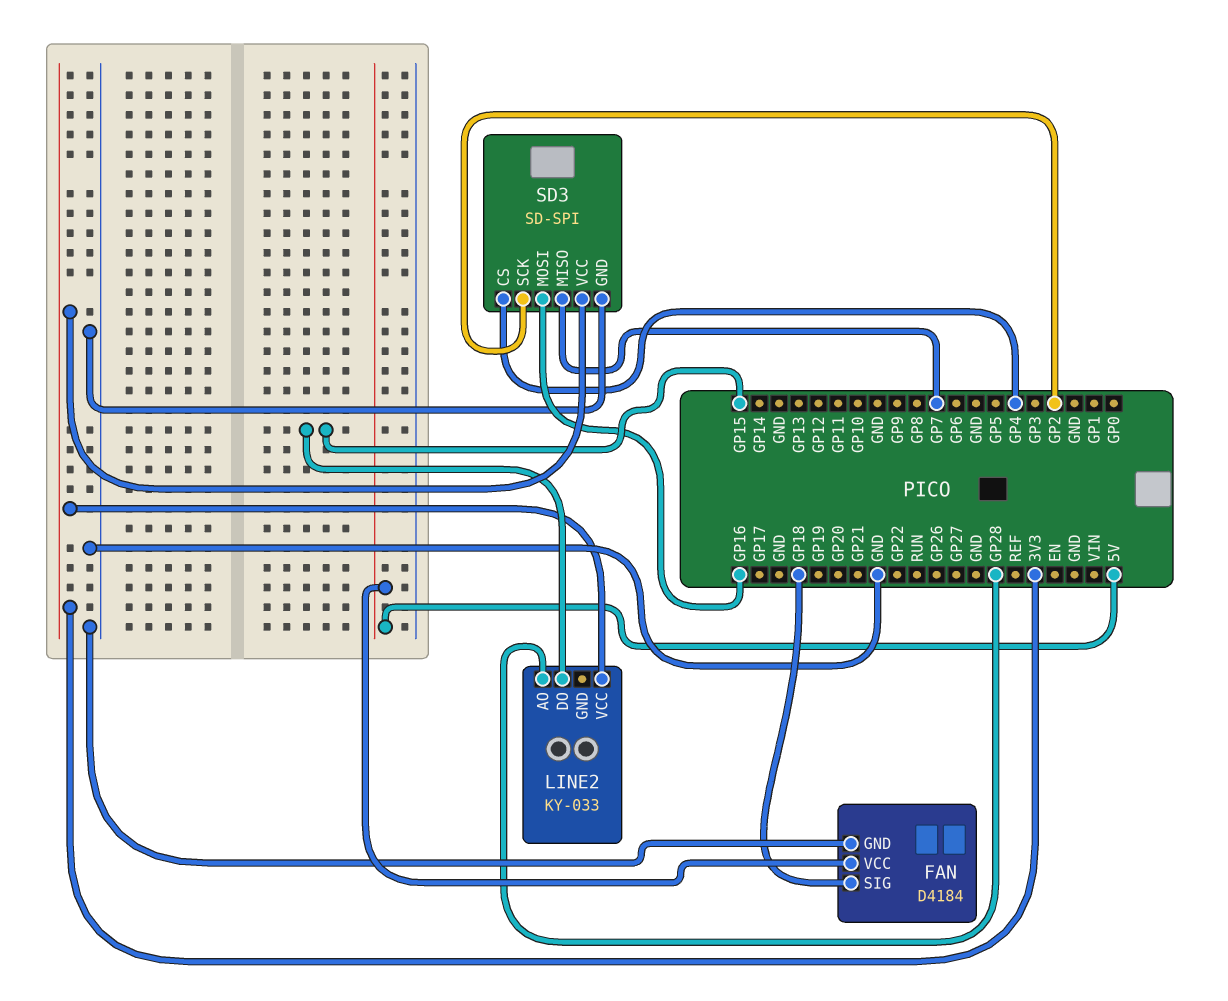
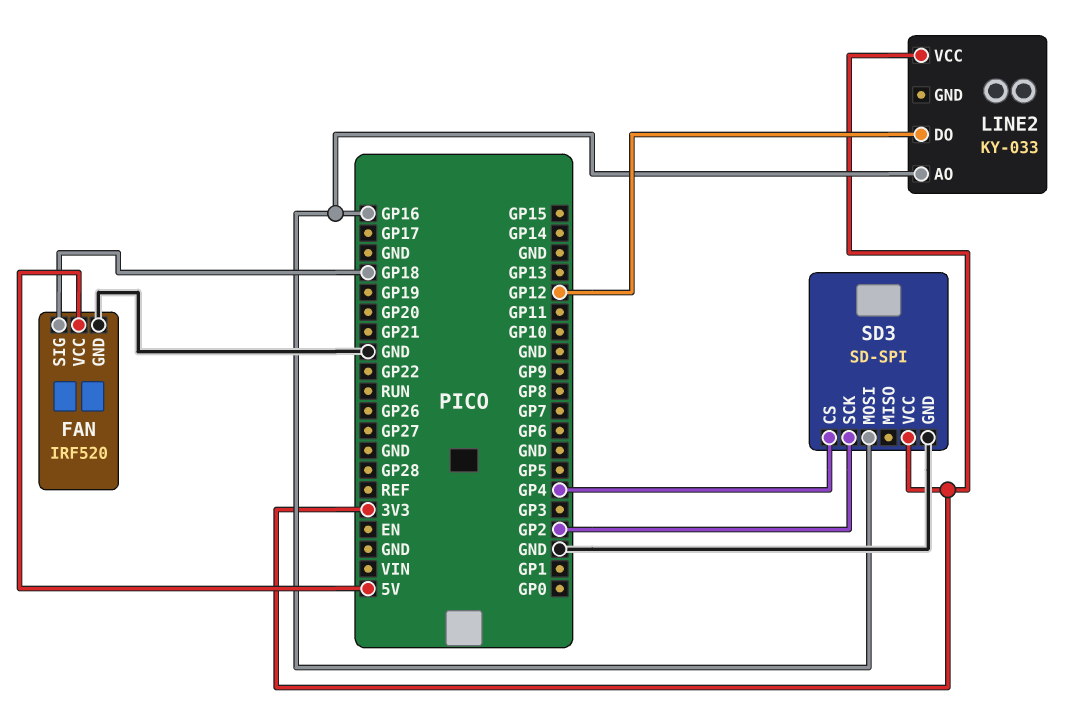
FAN: D4184 -> IRF520
LINE2 pin AO: GP28 -> GP16
LINE2 pin DO: GP15 -> GP12
SD3 pin MISO: GP7 -> none

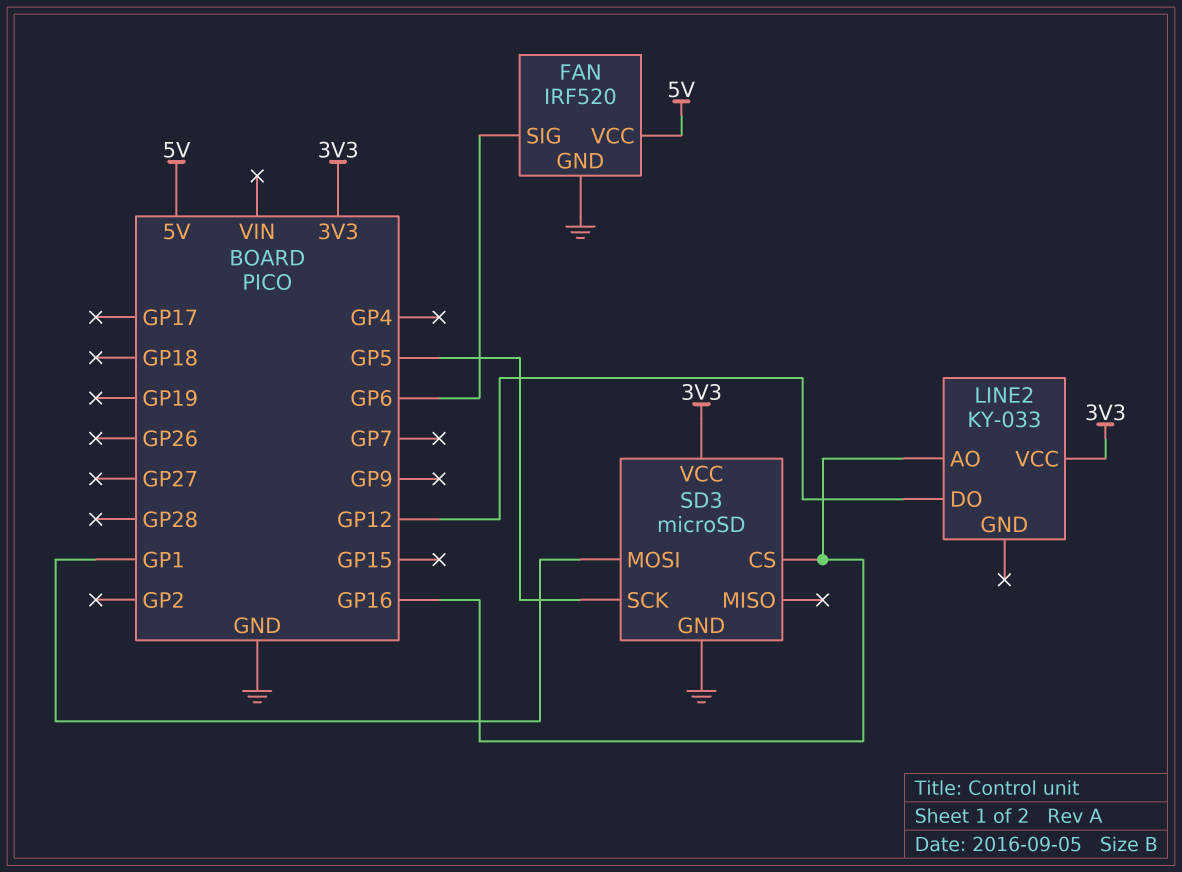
FAN pin SIG: GP18 -> GP6
SD3: SD-SPI -> microSD
SD3 pin CS: GP4 -> GP16
SD3 pin MOSI: GP16 -> GP1
SD3 pin SCK: GP2 -> GP5

